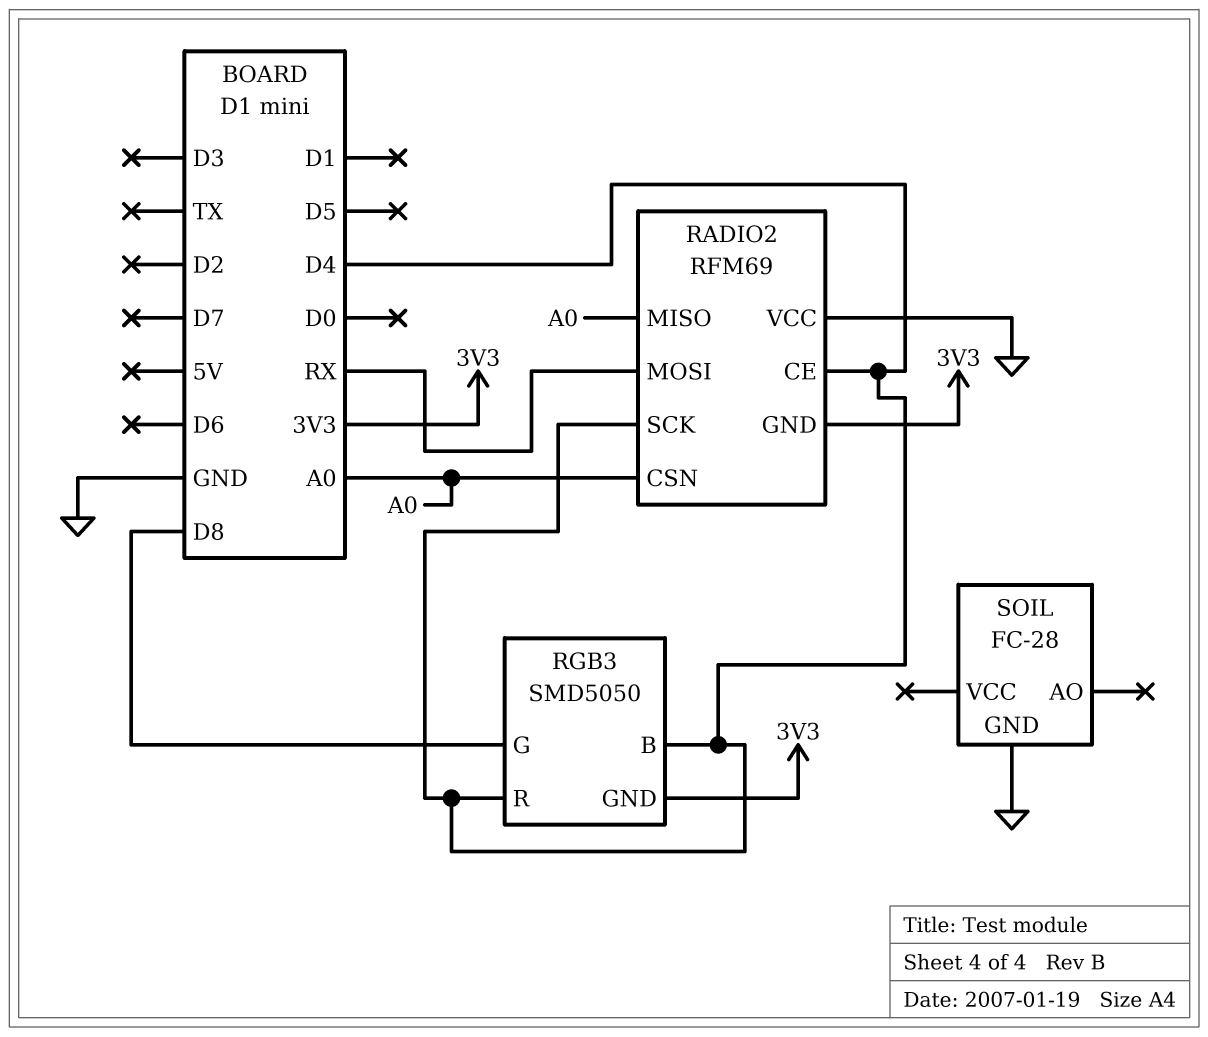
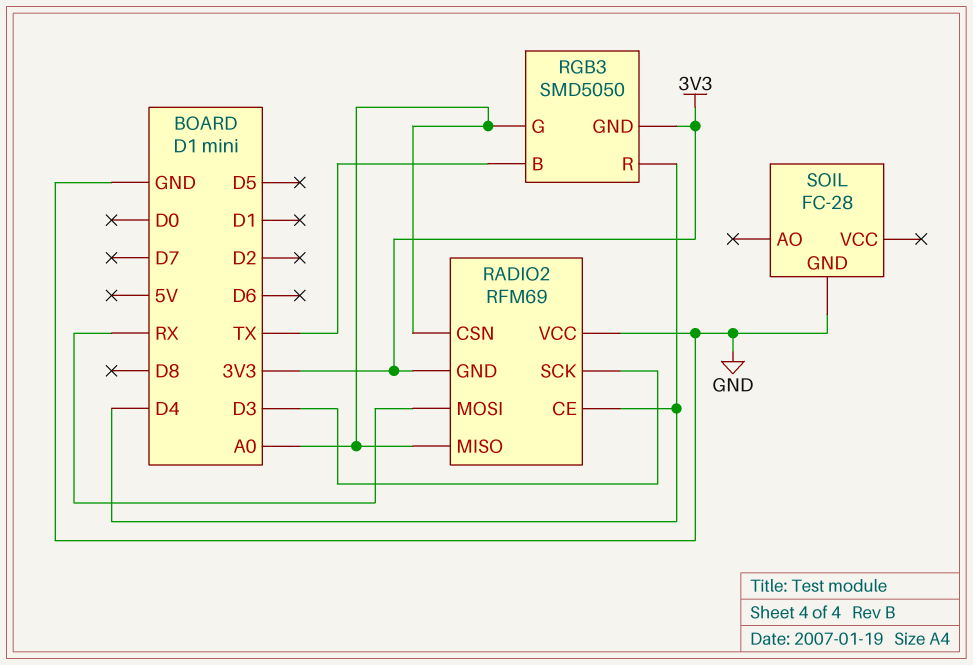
RADIO2 pin SCK: D4 -> D3
RGB3 pin B: D4 -> TX
RGB3 pin G: D8 -> A0

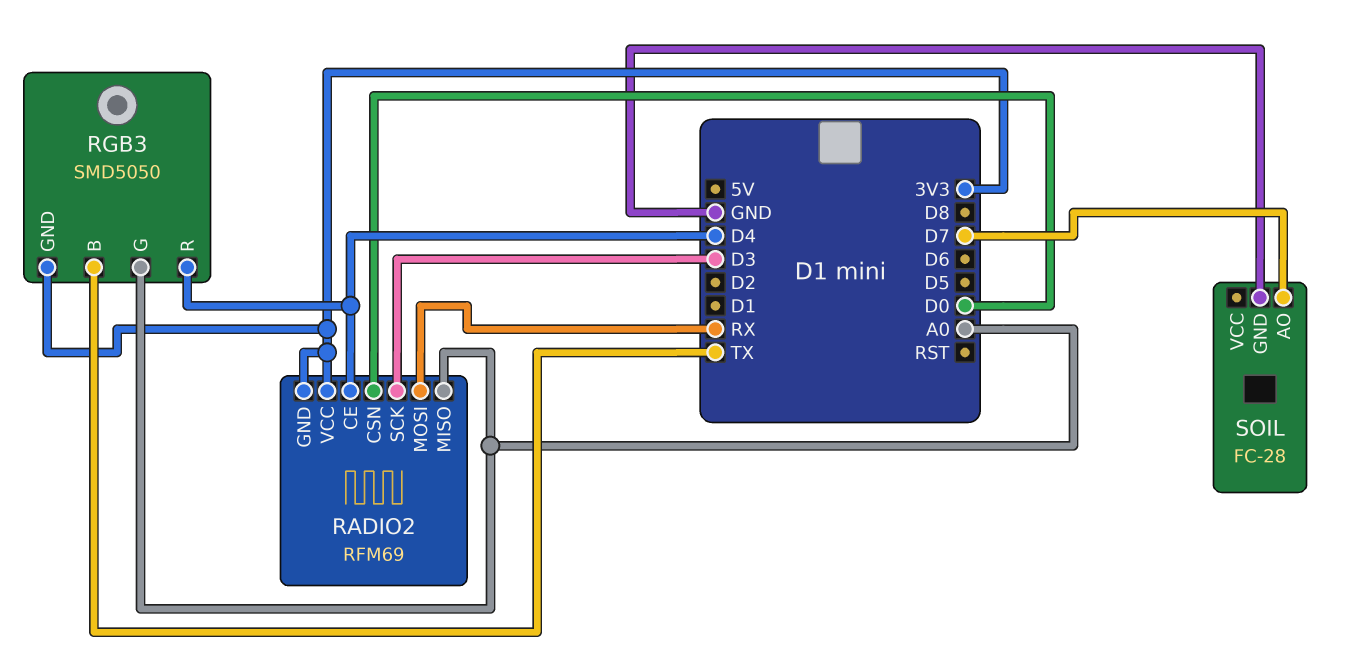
RADIO2 pin CSN: A0 -> D0
RADIO2 pin VCC: GND -> 3V3
SOIL pin AO: none -> D7

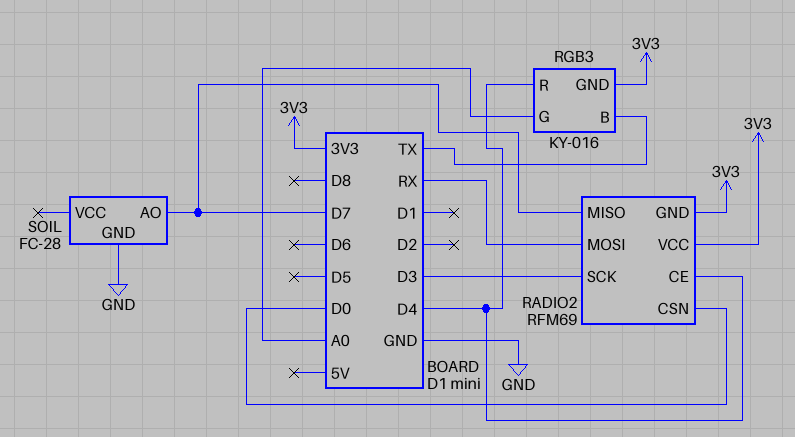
RADIO2 pin MISO: A0 -> D7
RGB3: SMD5050 -> KY-016

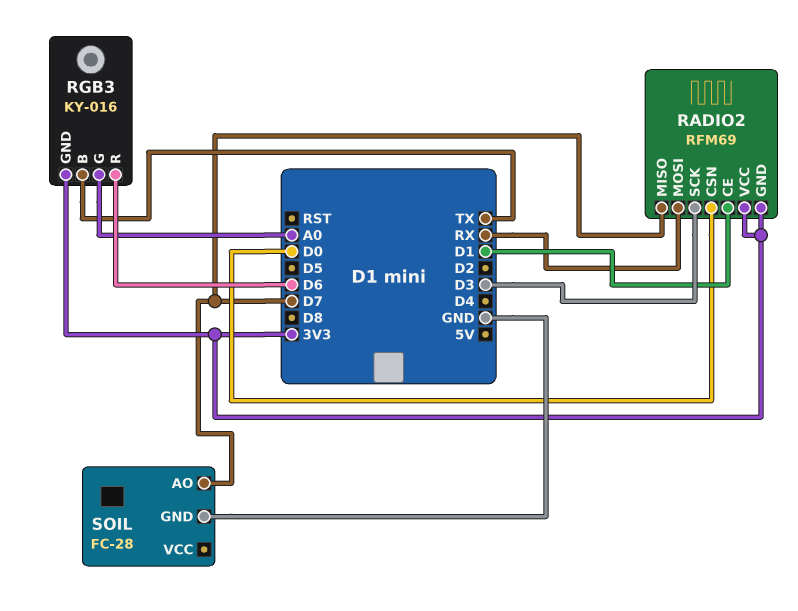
RADIO2 pin CE: D4 -> D1
RGB3 pin R: D4 -> D6

